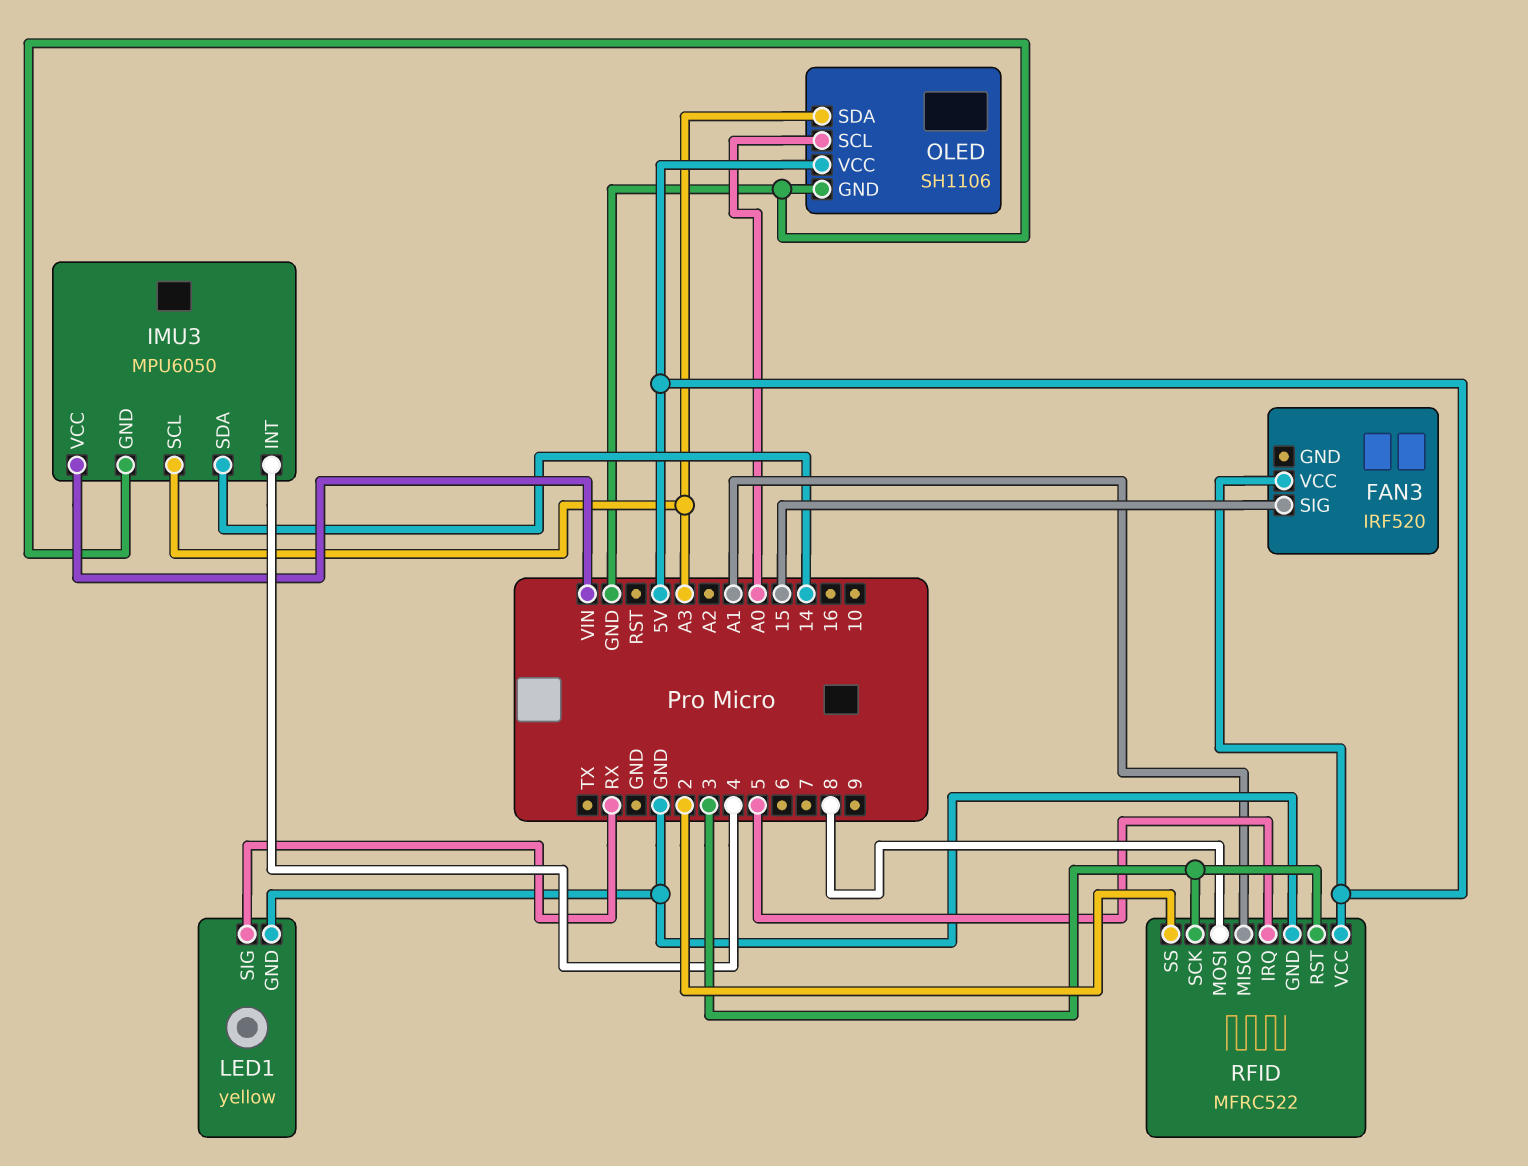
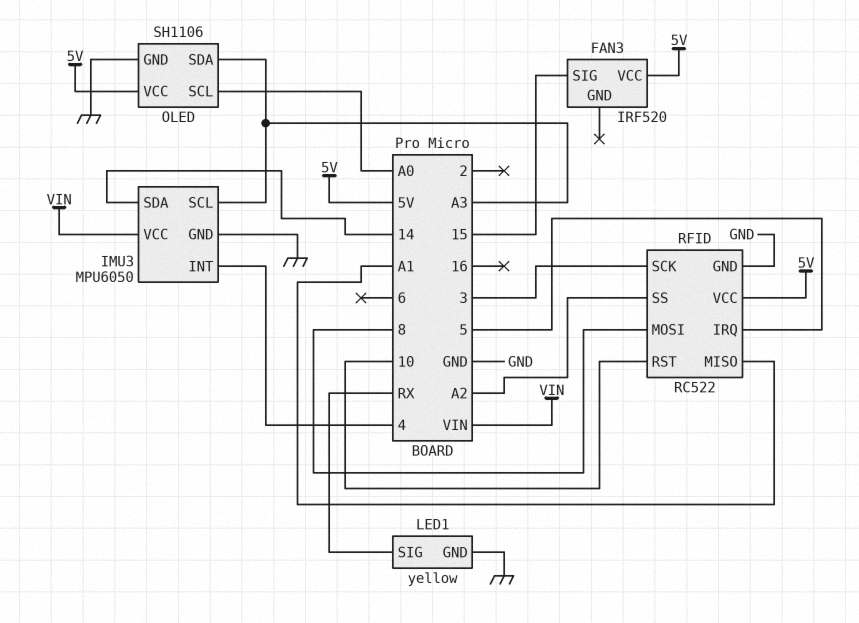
RFID: MFRC522 -> RC522
RFID pin RST: 3 -> 10
RFID pin SS: 2 -> A2

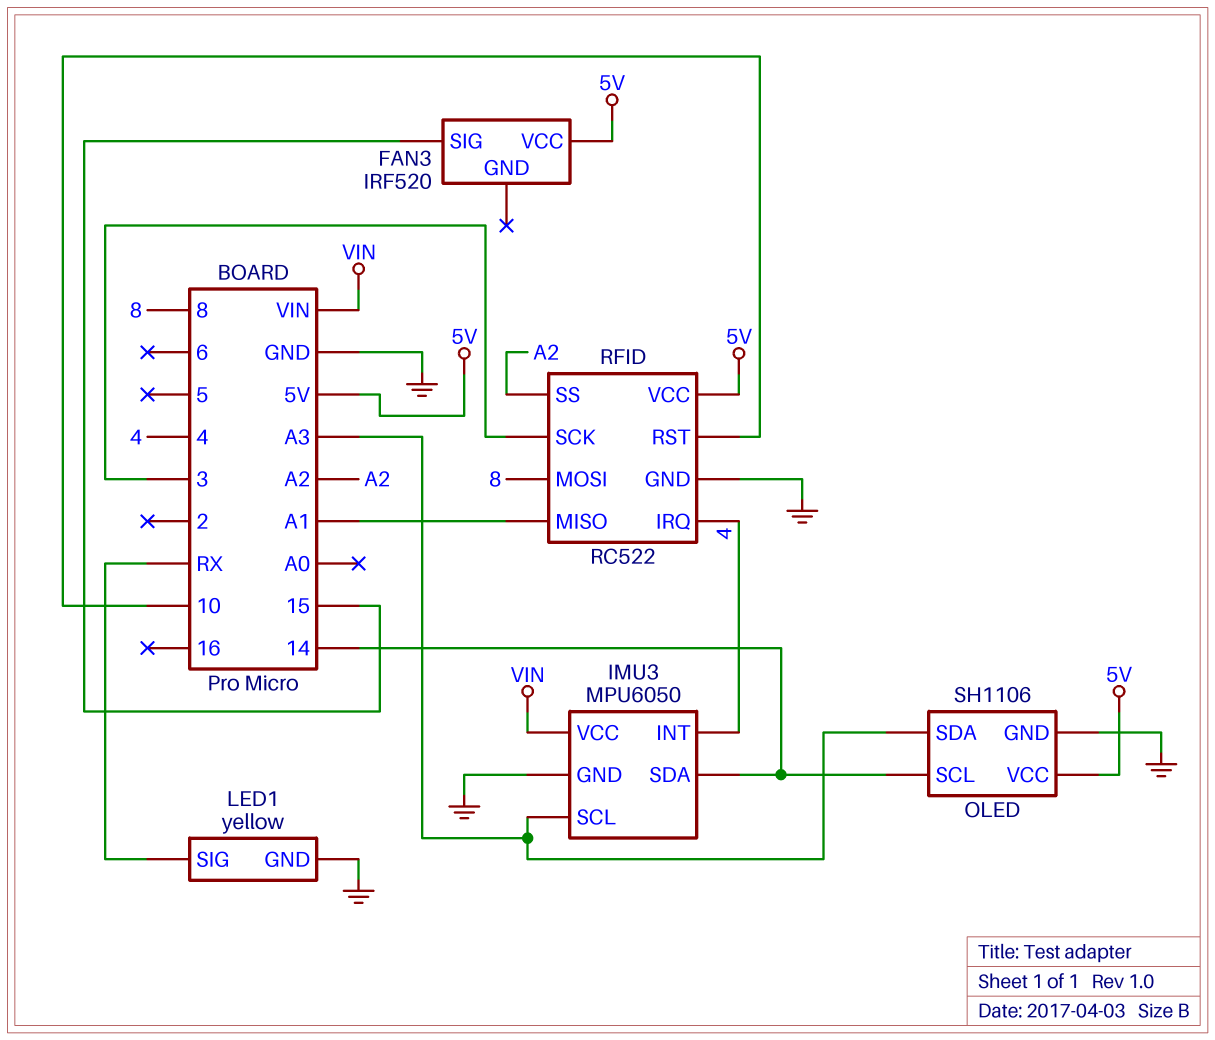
OLED pin SCL: A0 -> 14
RFID pin IRQ: 5 -> 4

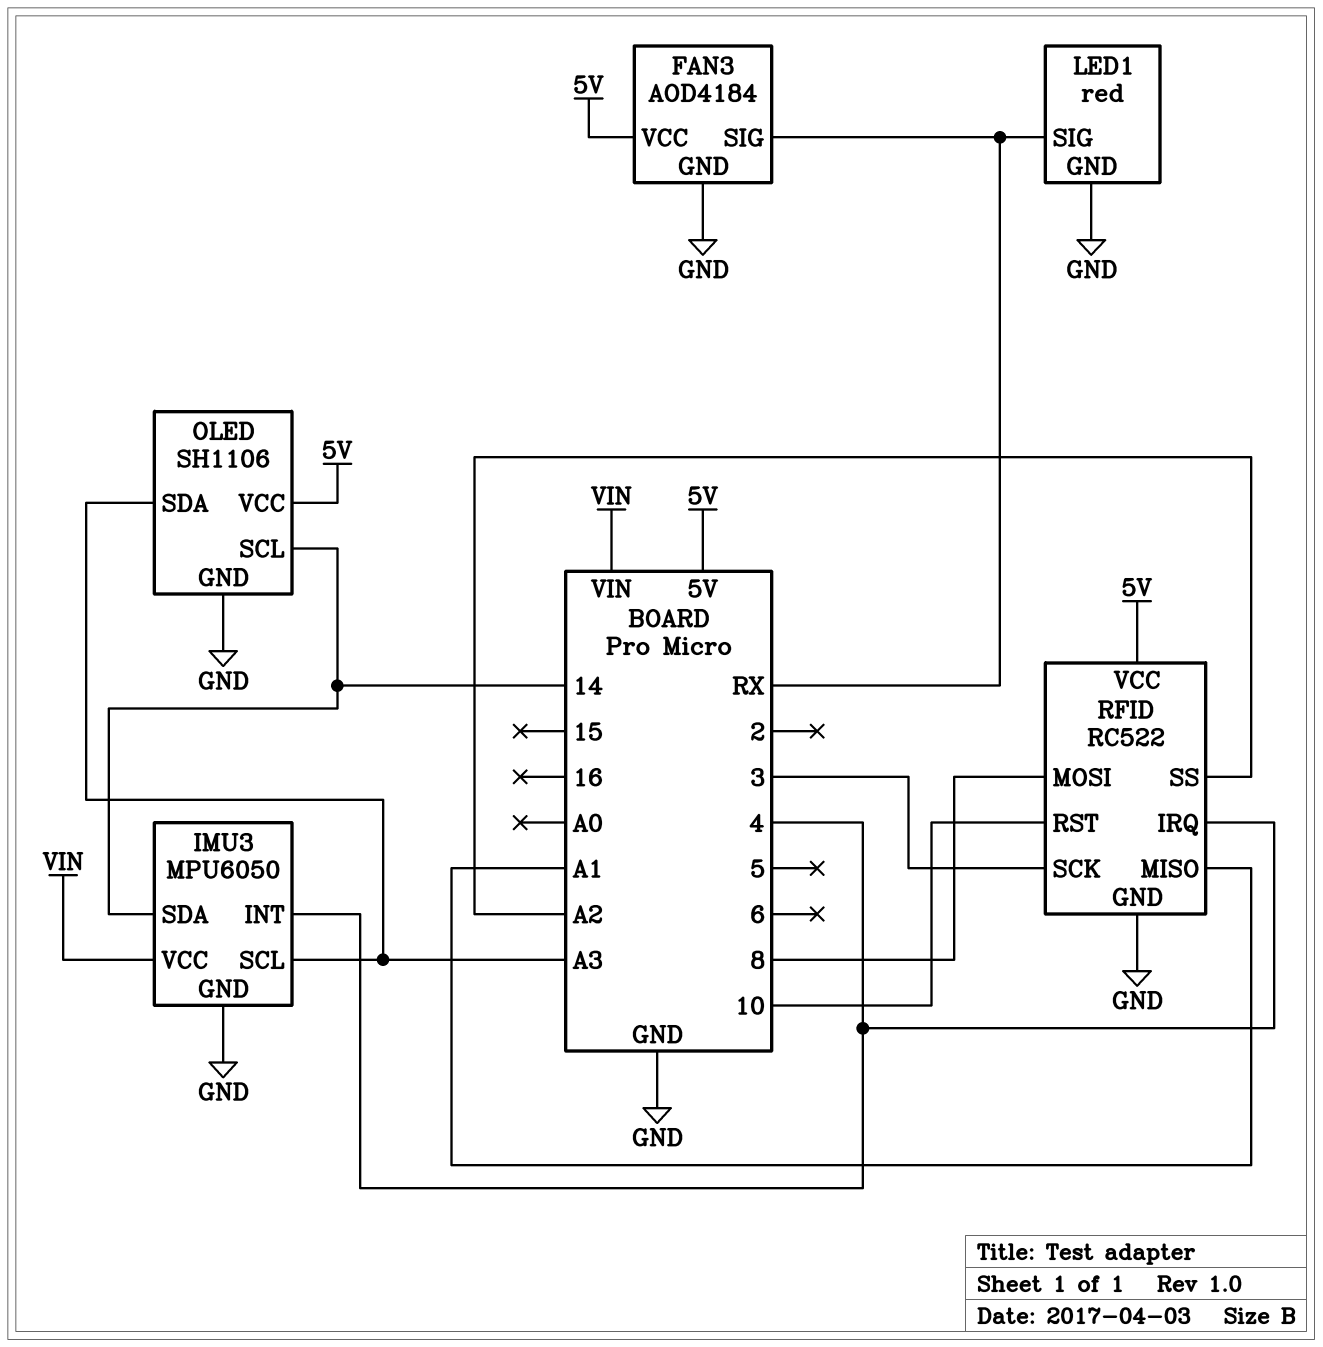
FAN3: IRF520 -> AOD4184
FAN3 pin GND: none -> GND
FAN3 pin SIG: 15 -> RX
LED1: yellow -> red

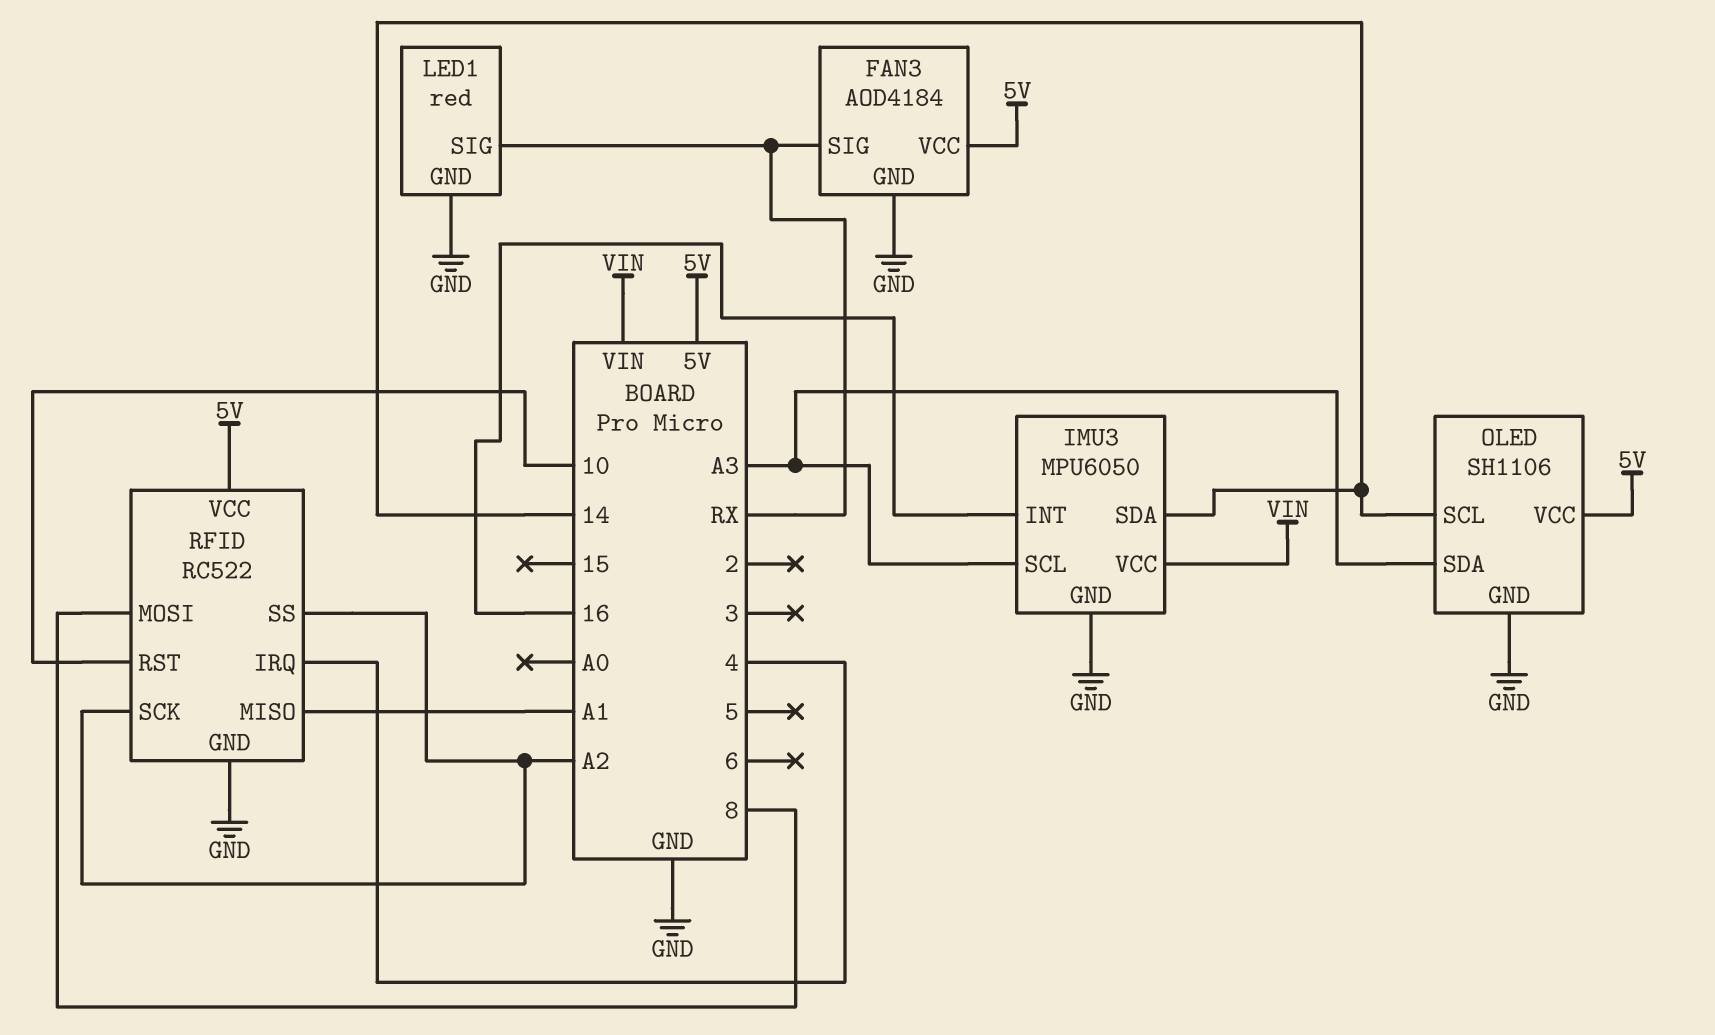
IMU3 pin INT: 4 -> 16
RFID pin SCK: 3 -> A2

